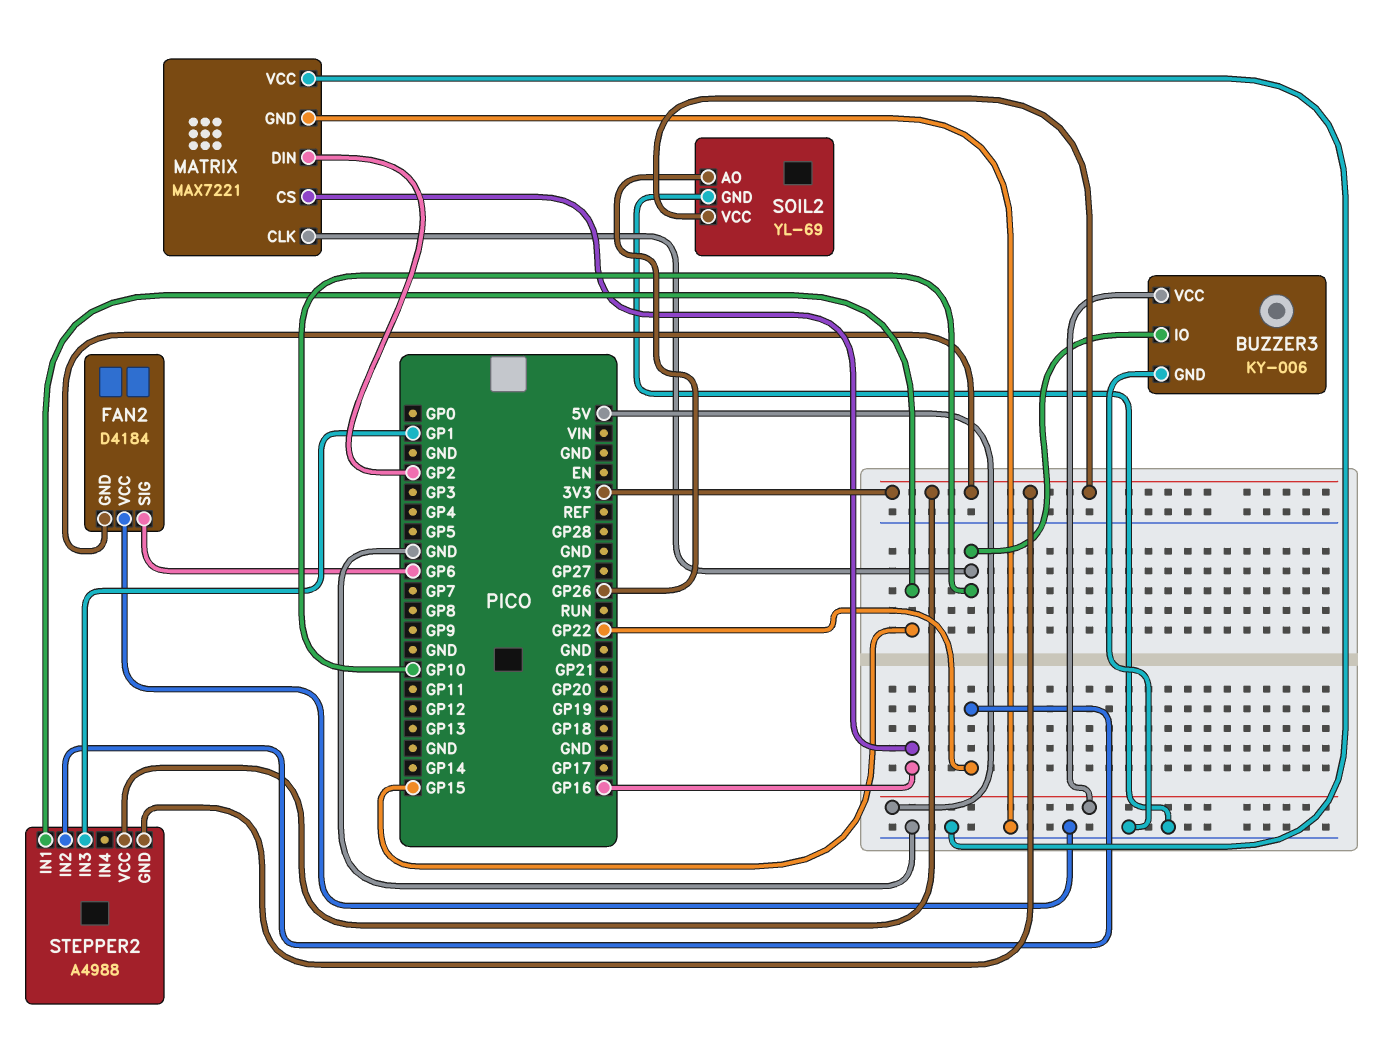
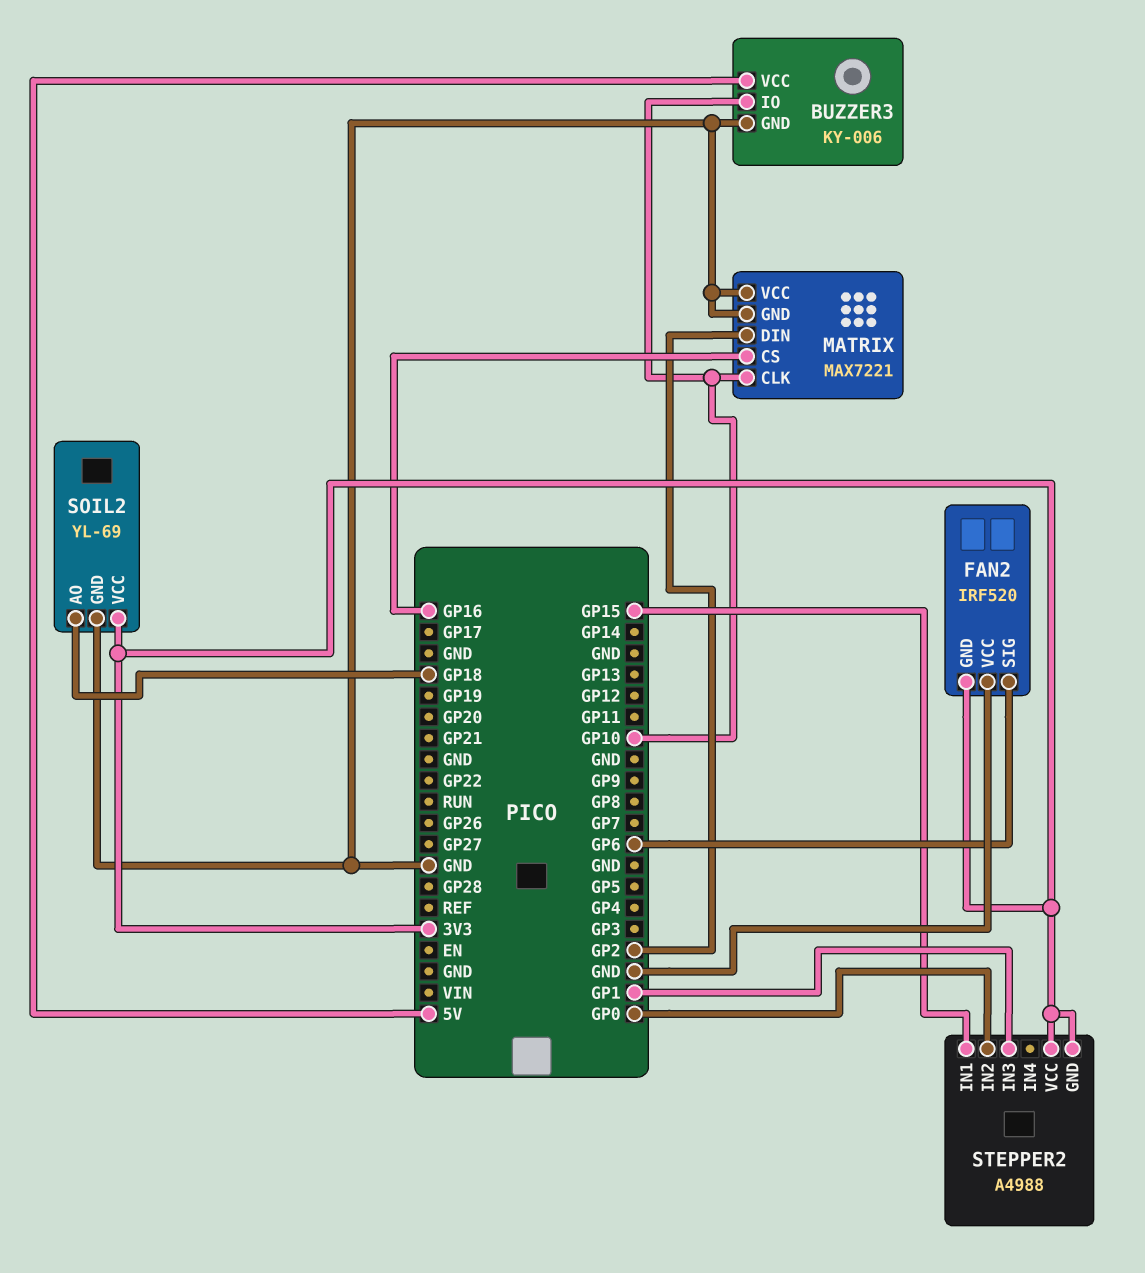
FAN2: D4184 -> IRF520
SOIL2 pin AO: GP26 -> GP18
STEPPER2 pin IN2: GP22 -> GP0

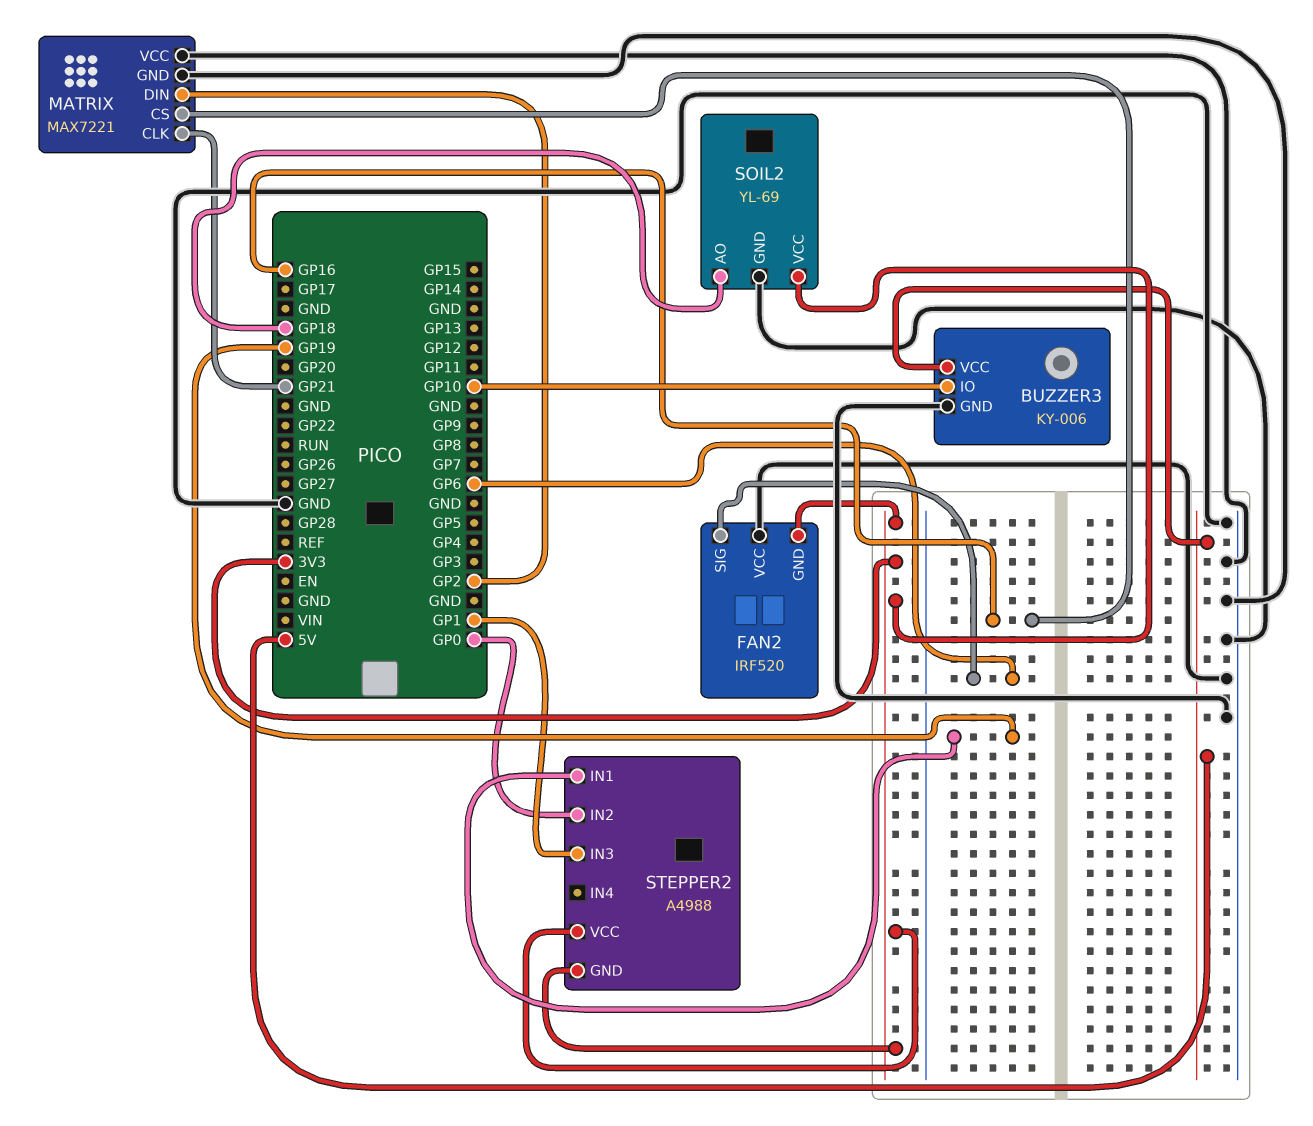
MATRIX pin CLK: GP10 -> GP21
STEPPER2 pin IN1: GP15 -> GP19

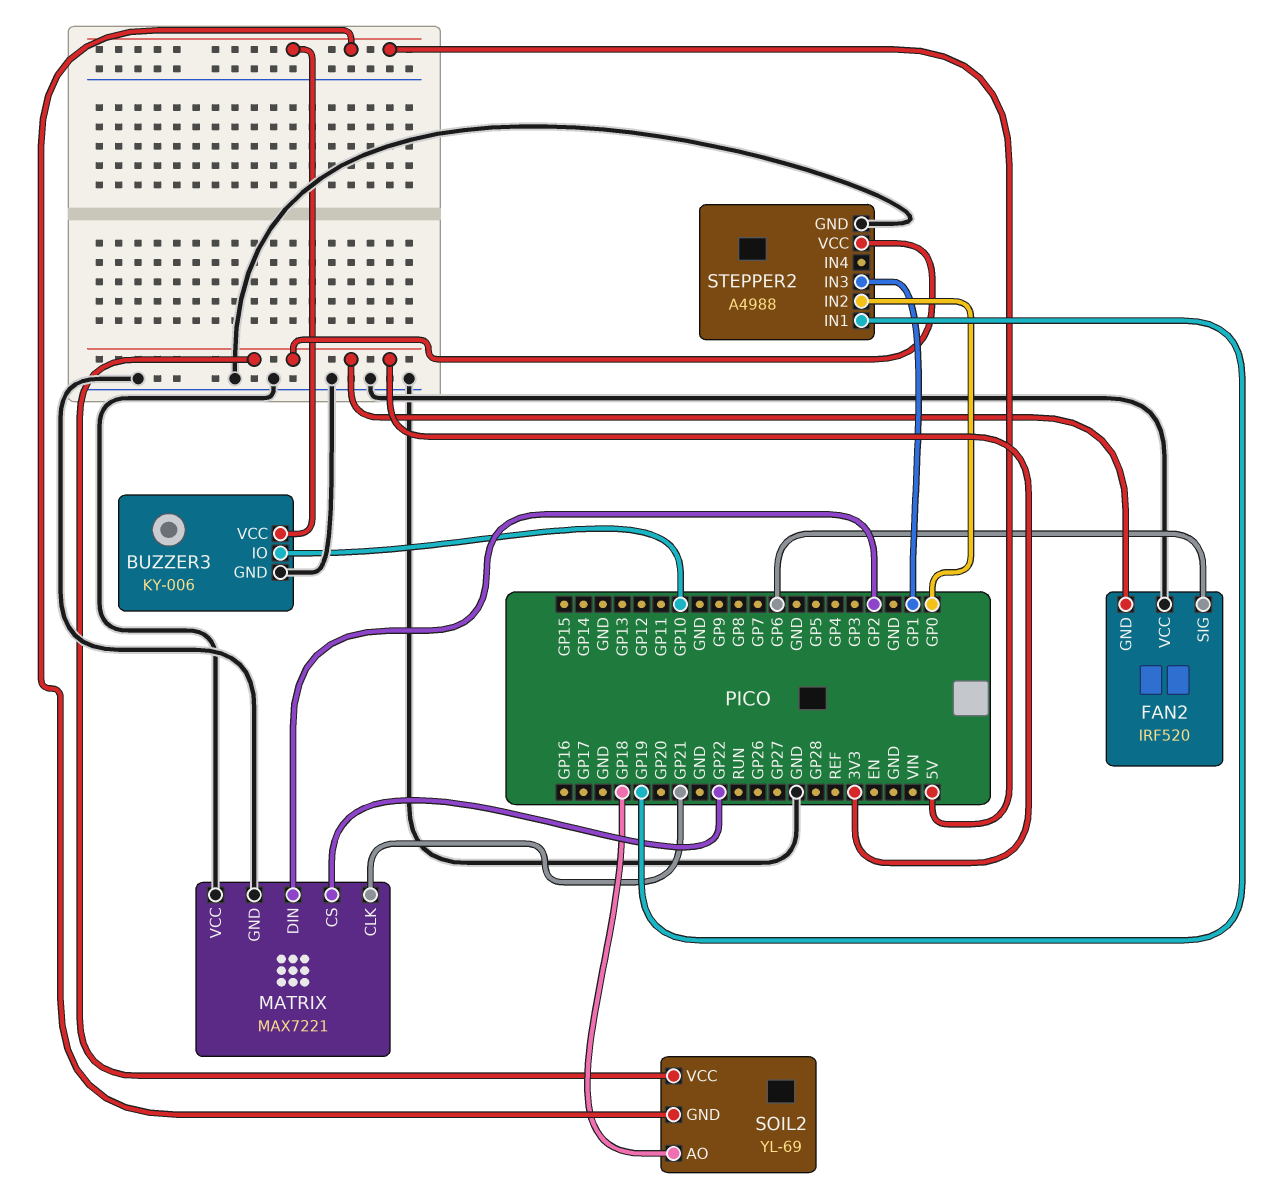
MATRIX pin CS: GP16 -> GP22
SOIL2 pin GND: GND -> 5V
STEPPER2 pin GND: 3V3 -> GND

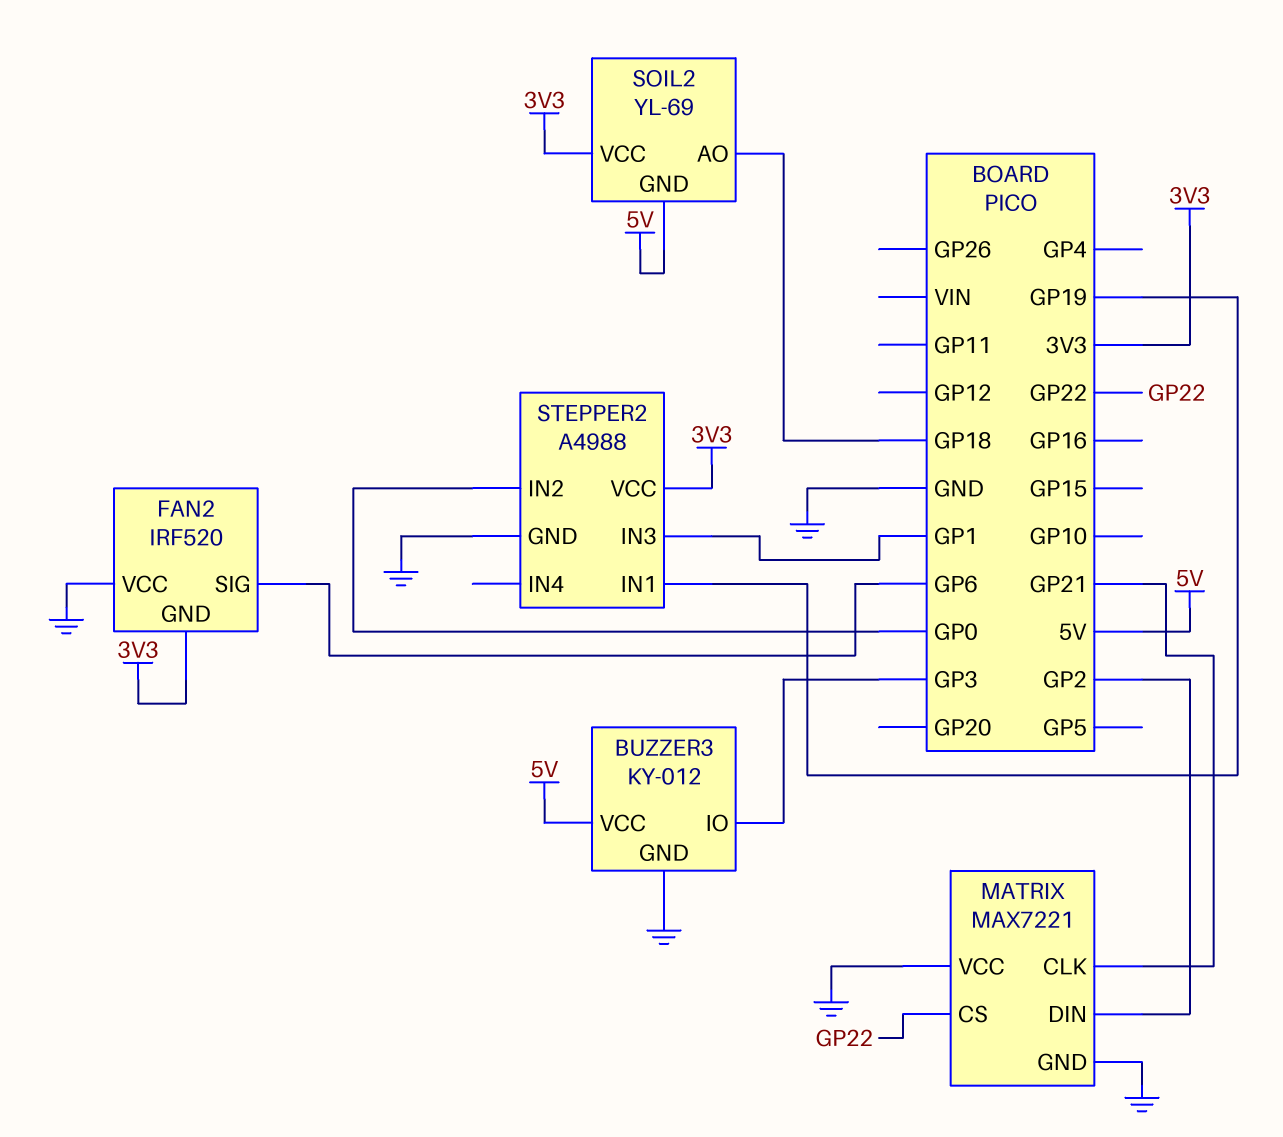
BUZZER3: KY-006 -> KY-012
BUZZER3 pin IO: GP10 -> GP3

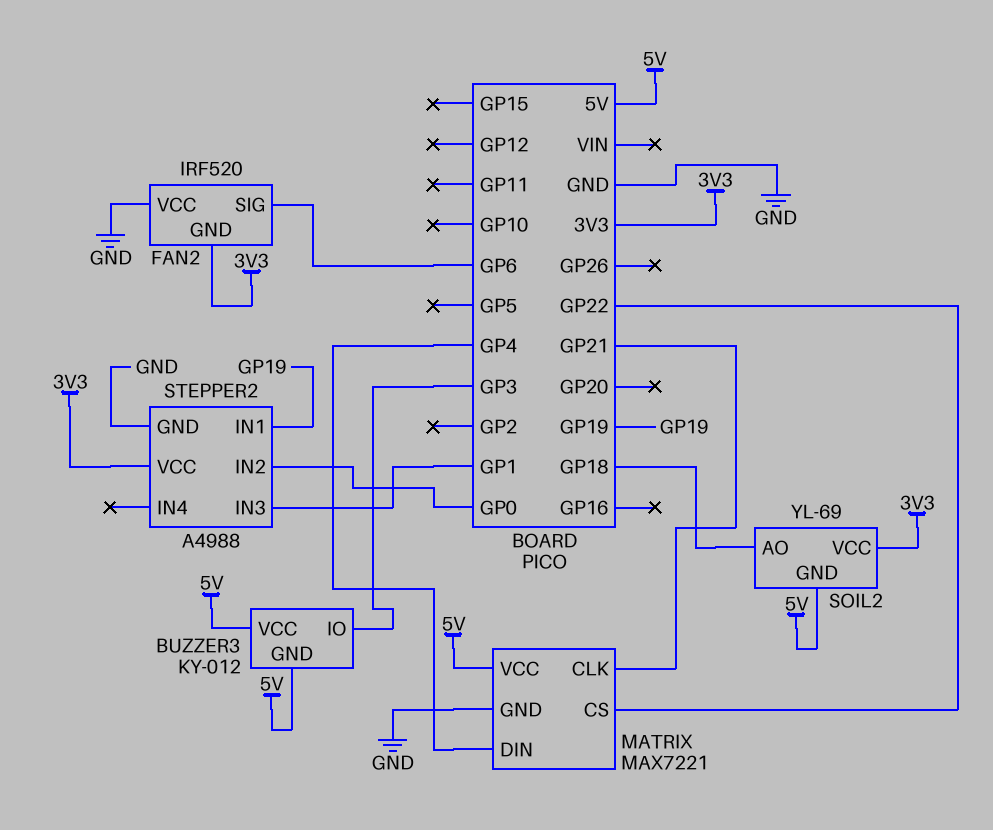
BUZZER3 pin GND: GND -> 5V
MATRIX pin DIN: GP2 -> GP4
MATRIX pin VCC: GND -> 5V

